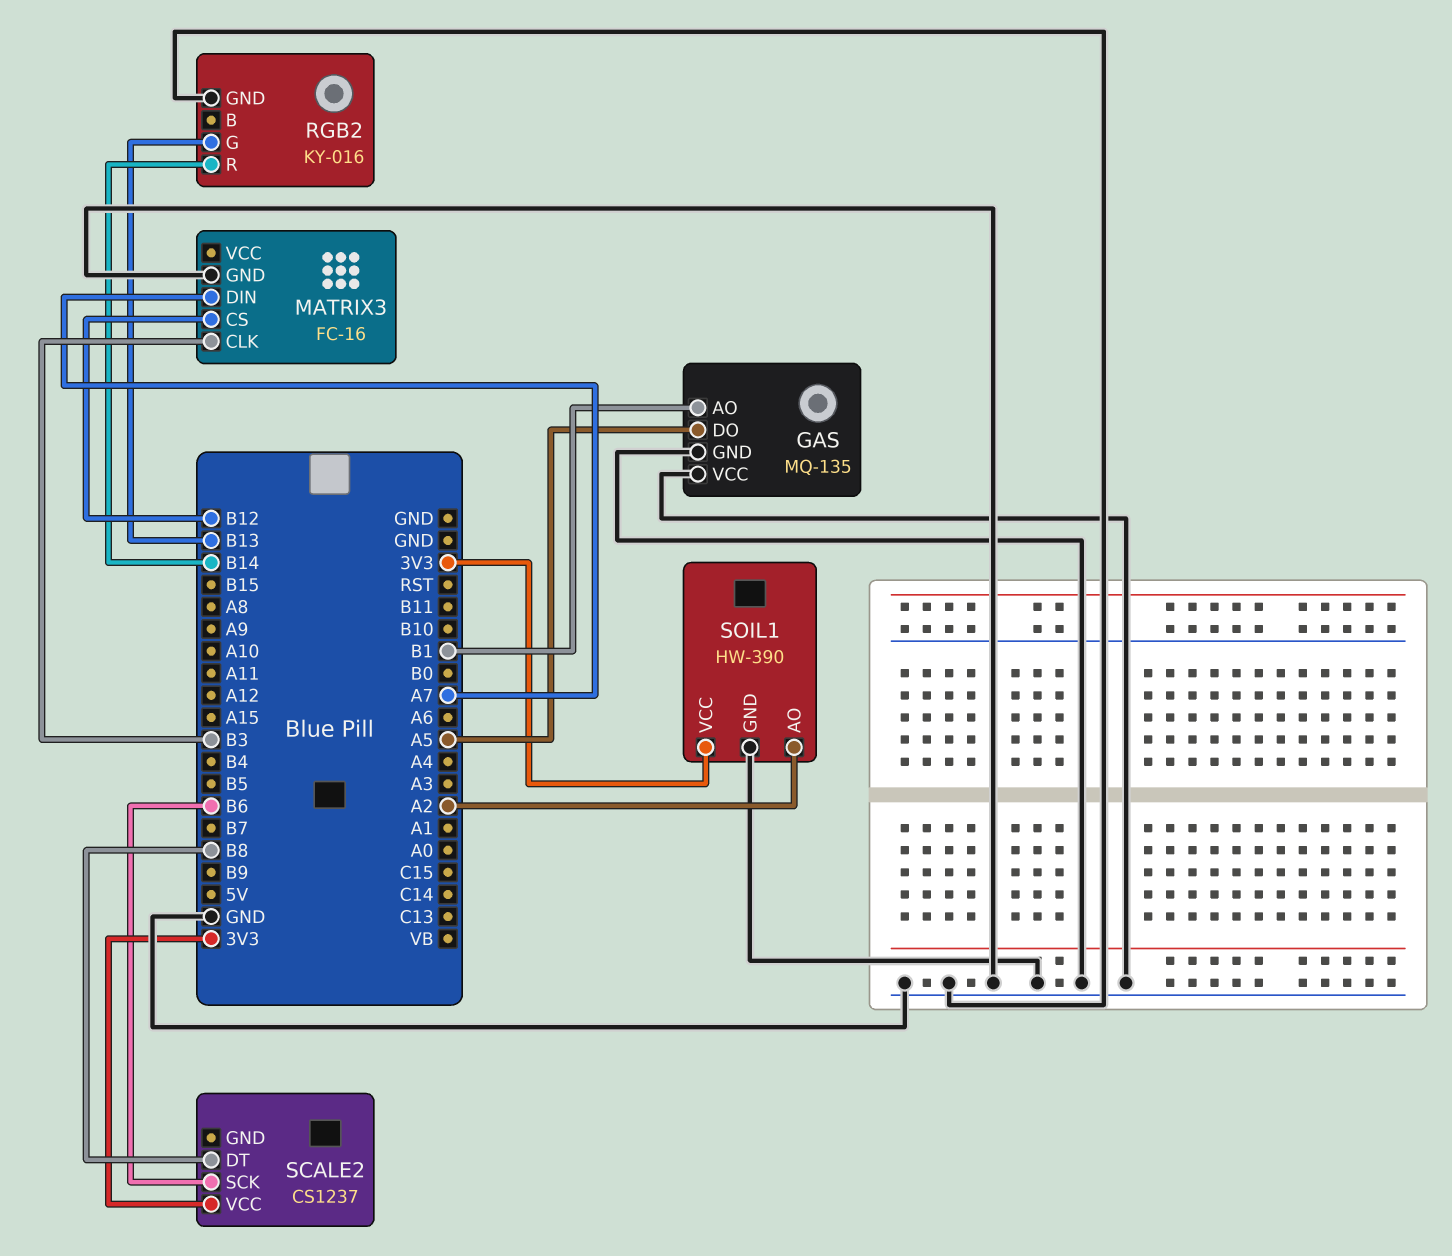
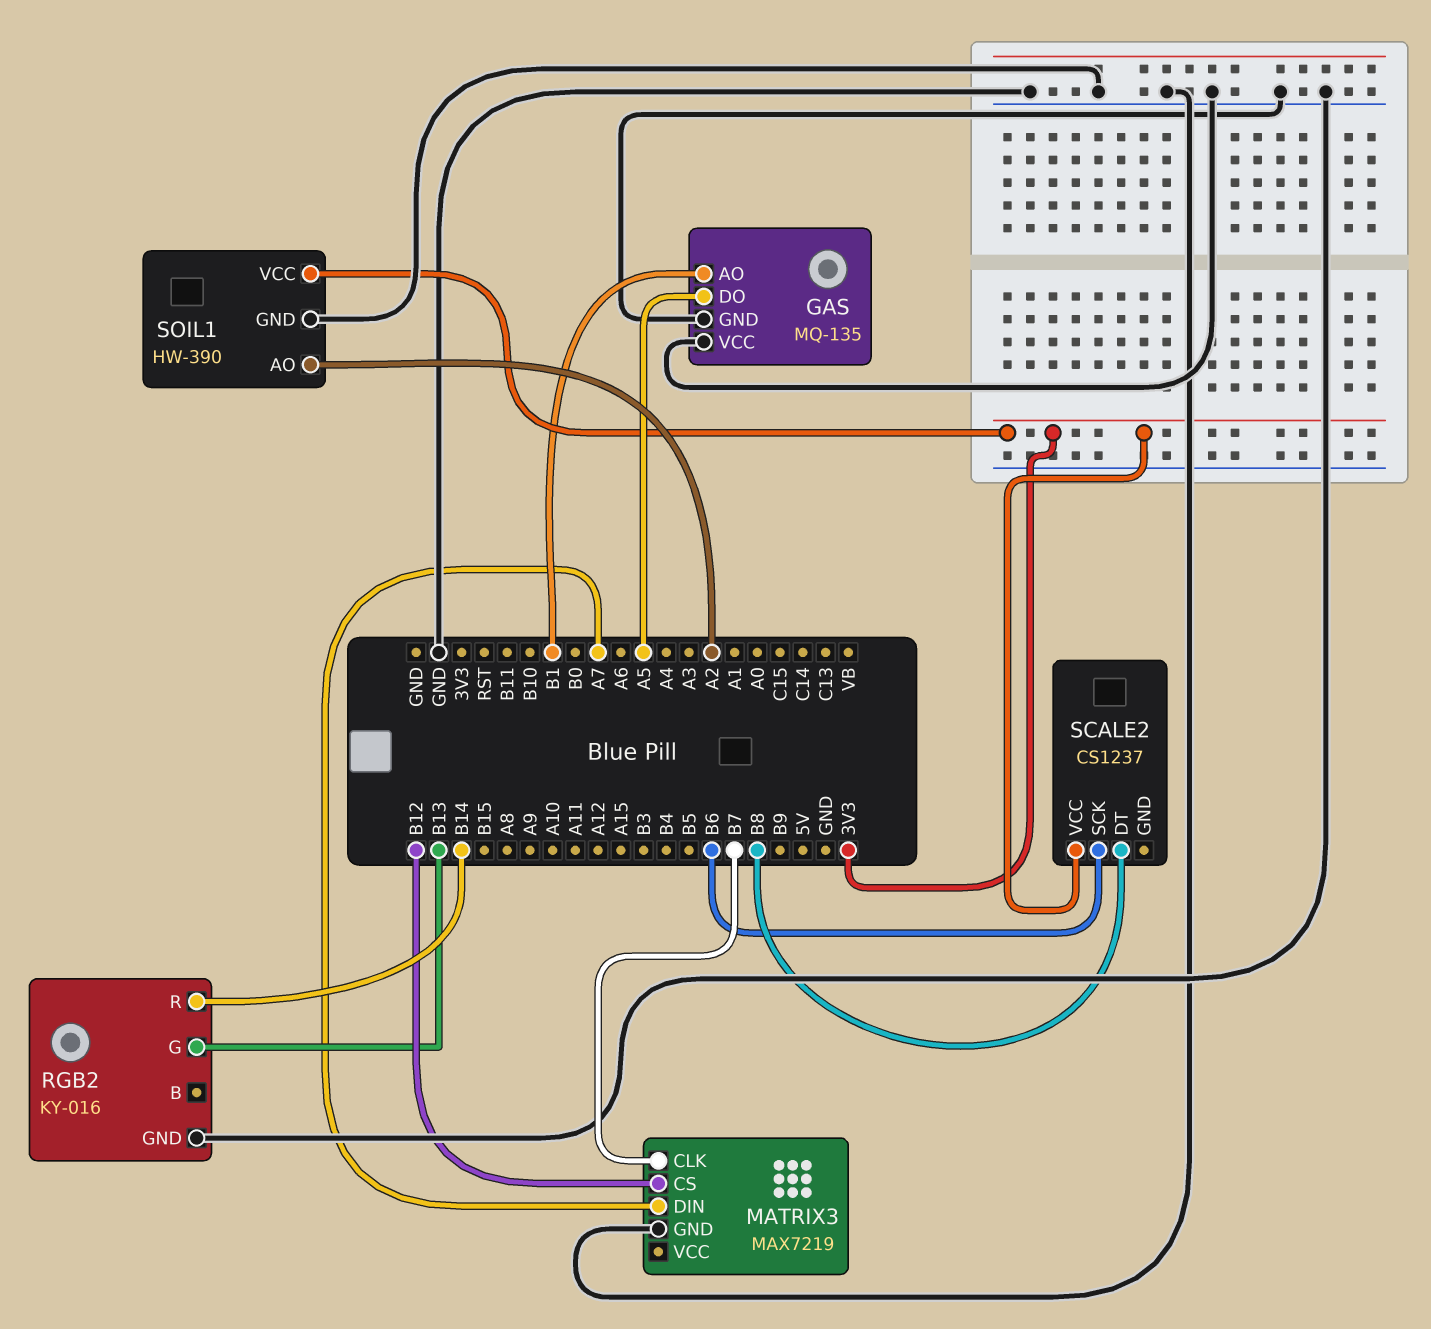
MATRIX3: FC-16 -> MAX7219
MATRIX3 pin CLK: B3 -> B7

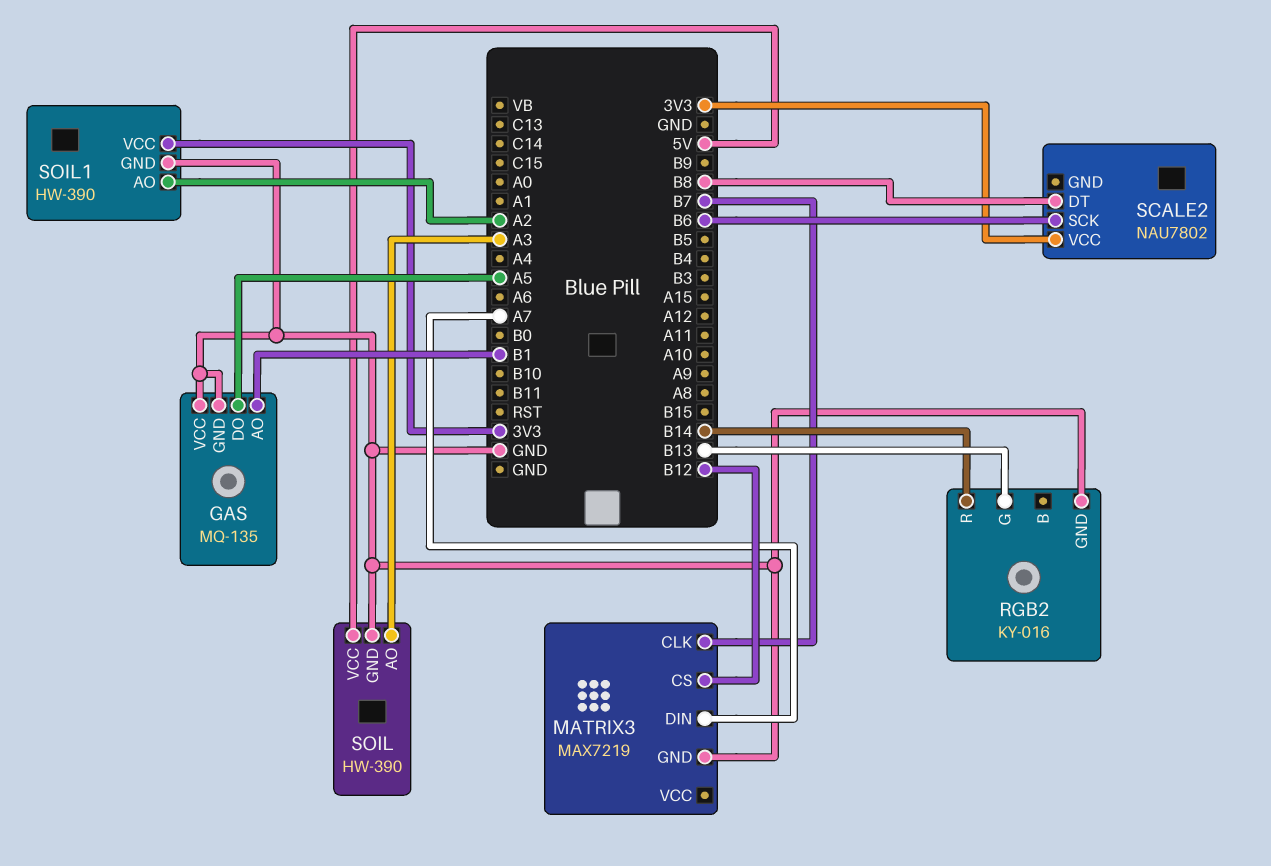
SCALE2: CS1237 -> NAU7802
SOIL: none -> HW-390
SOIL pin AO: none -> A3
SOIL pin GND: none -> GND
SOIL pin VCC: none -> 5V

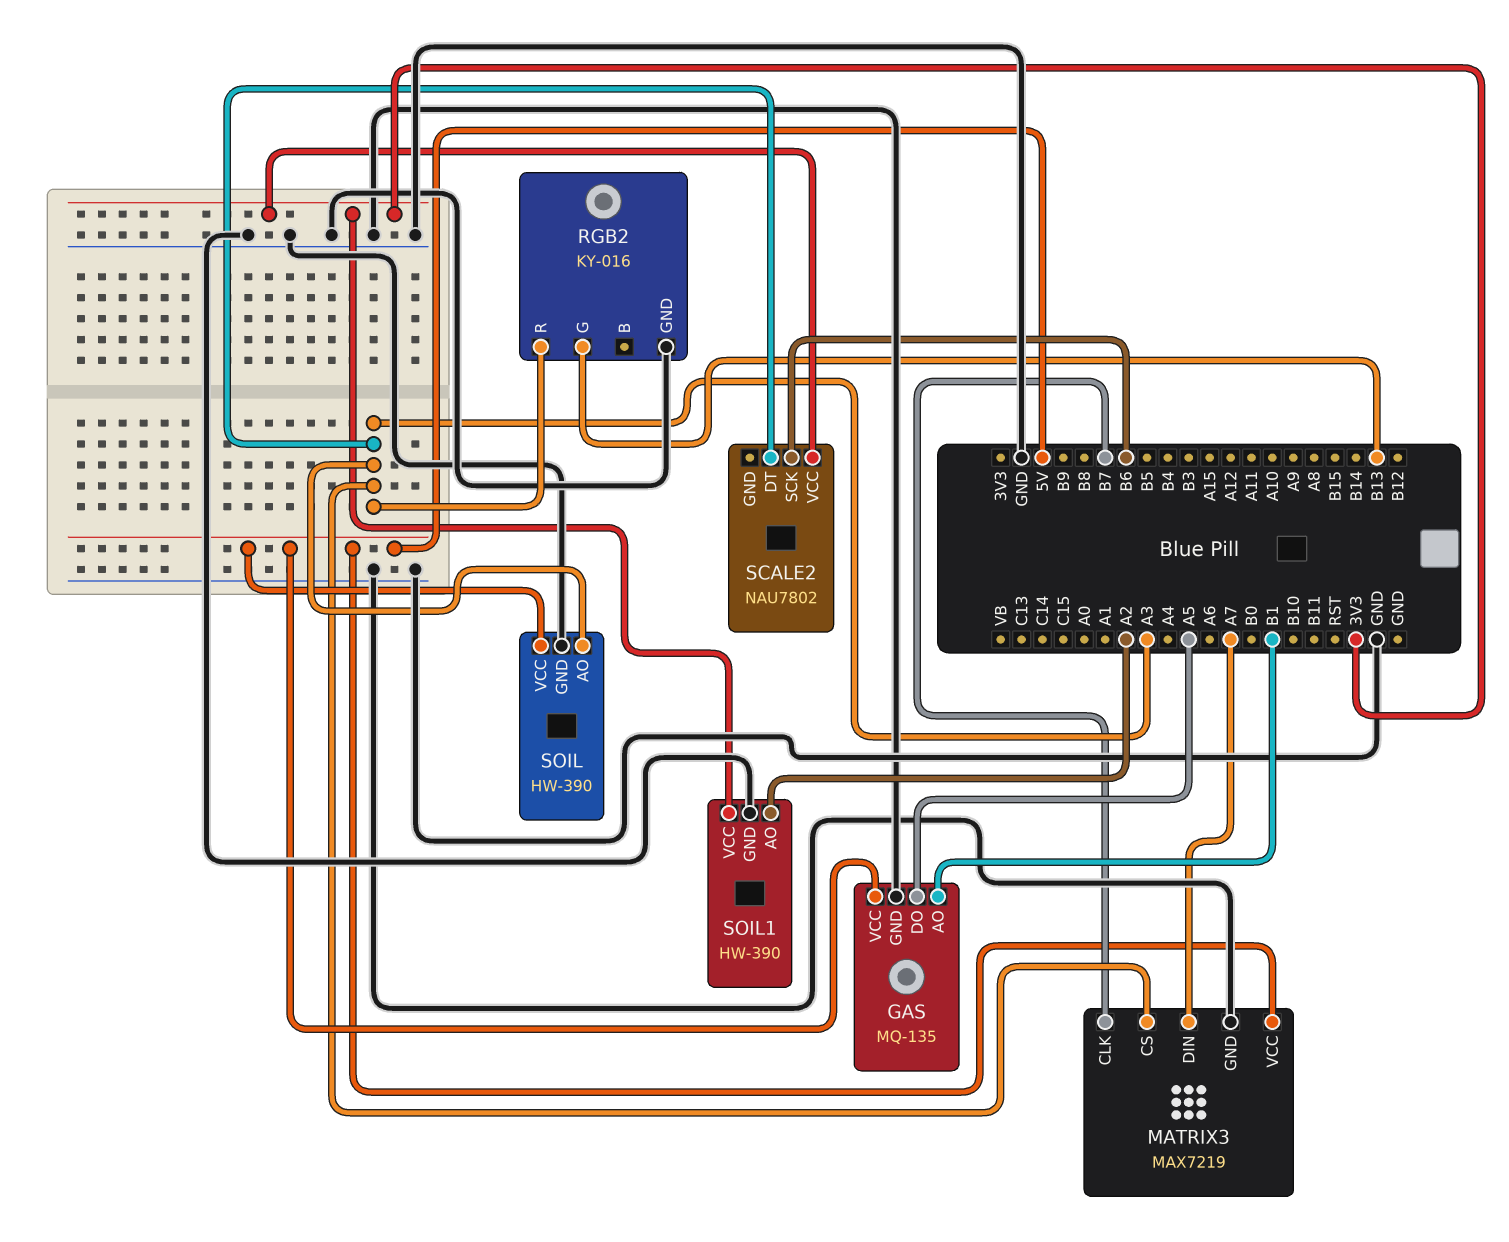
GAS pin VCC: GND -> 5V
MATRIX3 pin CS: B12 -> A3
MATRIX3 pin VCC: none -> 5V
RGB2 pin R: B14 -> A3
SCALE2 pin DT: B8 -> A3

